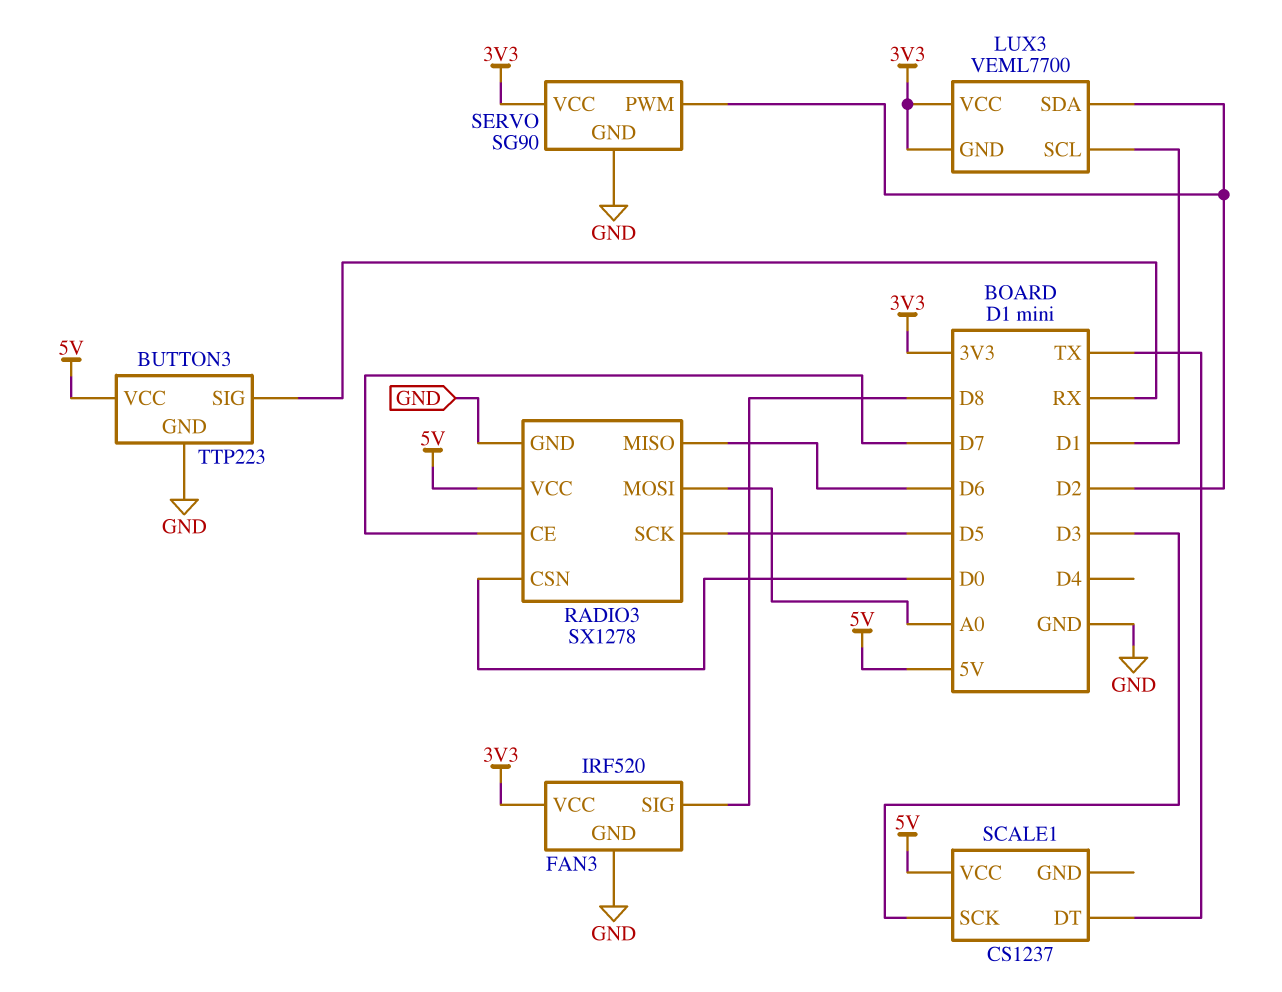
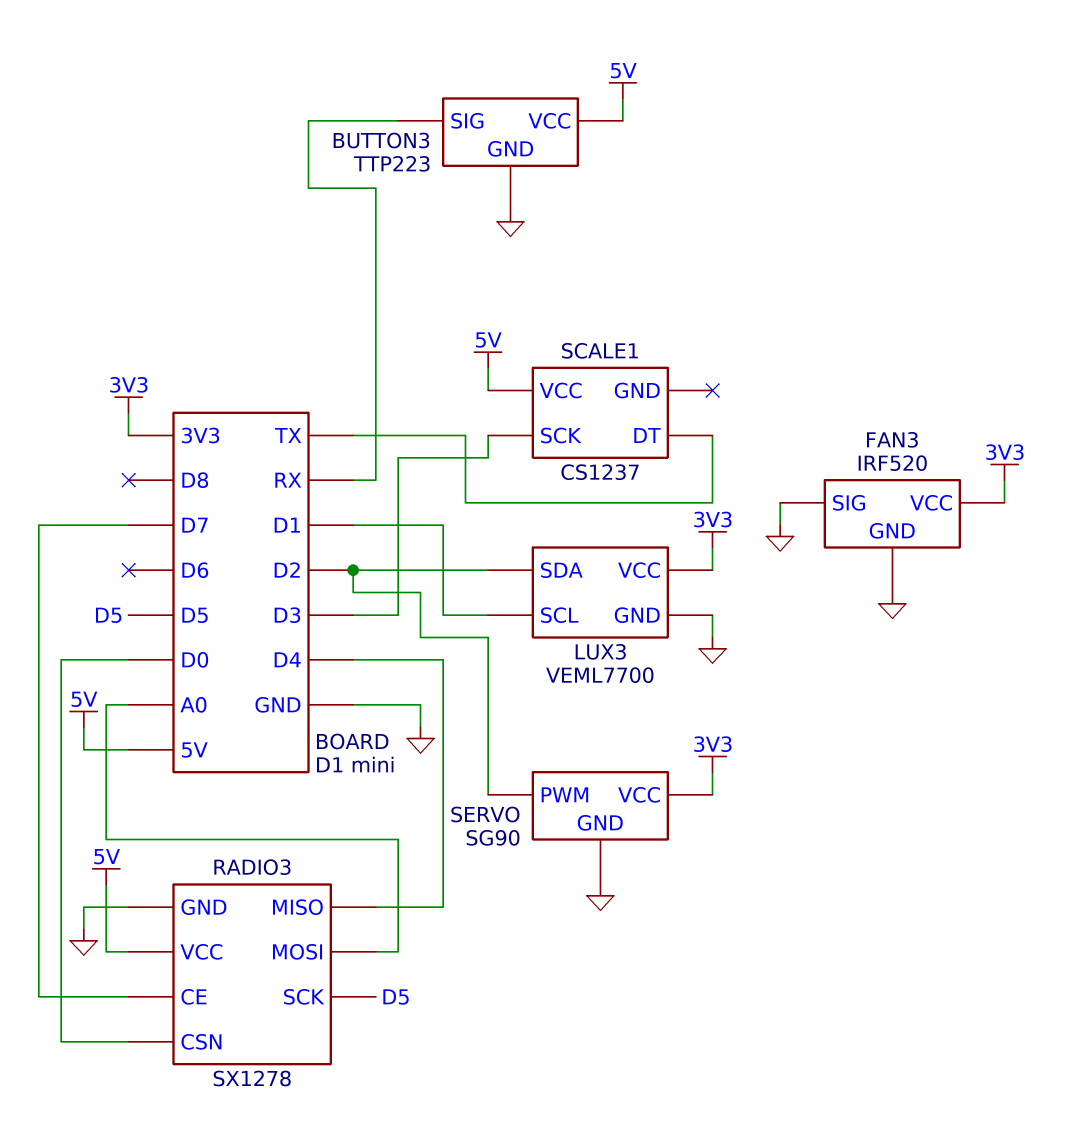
FAN3 pin SIG: D8 -> GND
LUX3 pin GND: 3V3 -> GND
RADIO3 pin MISO: D6 -> D4

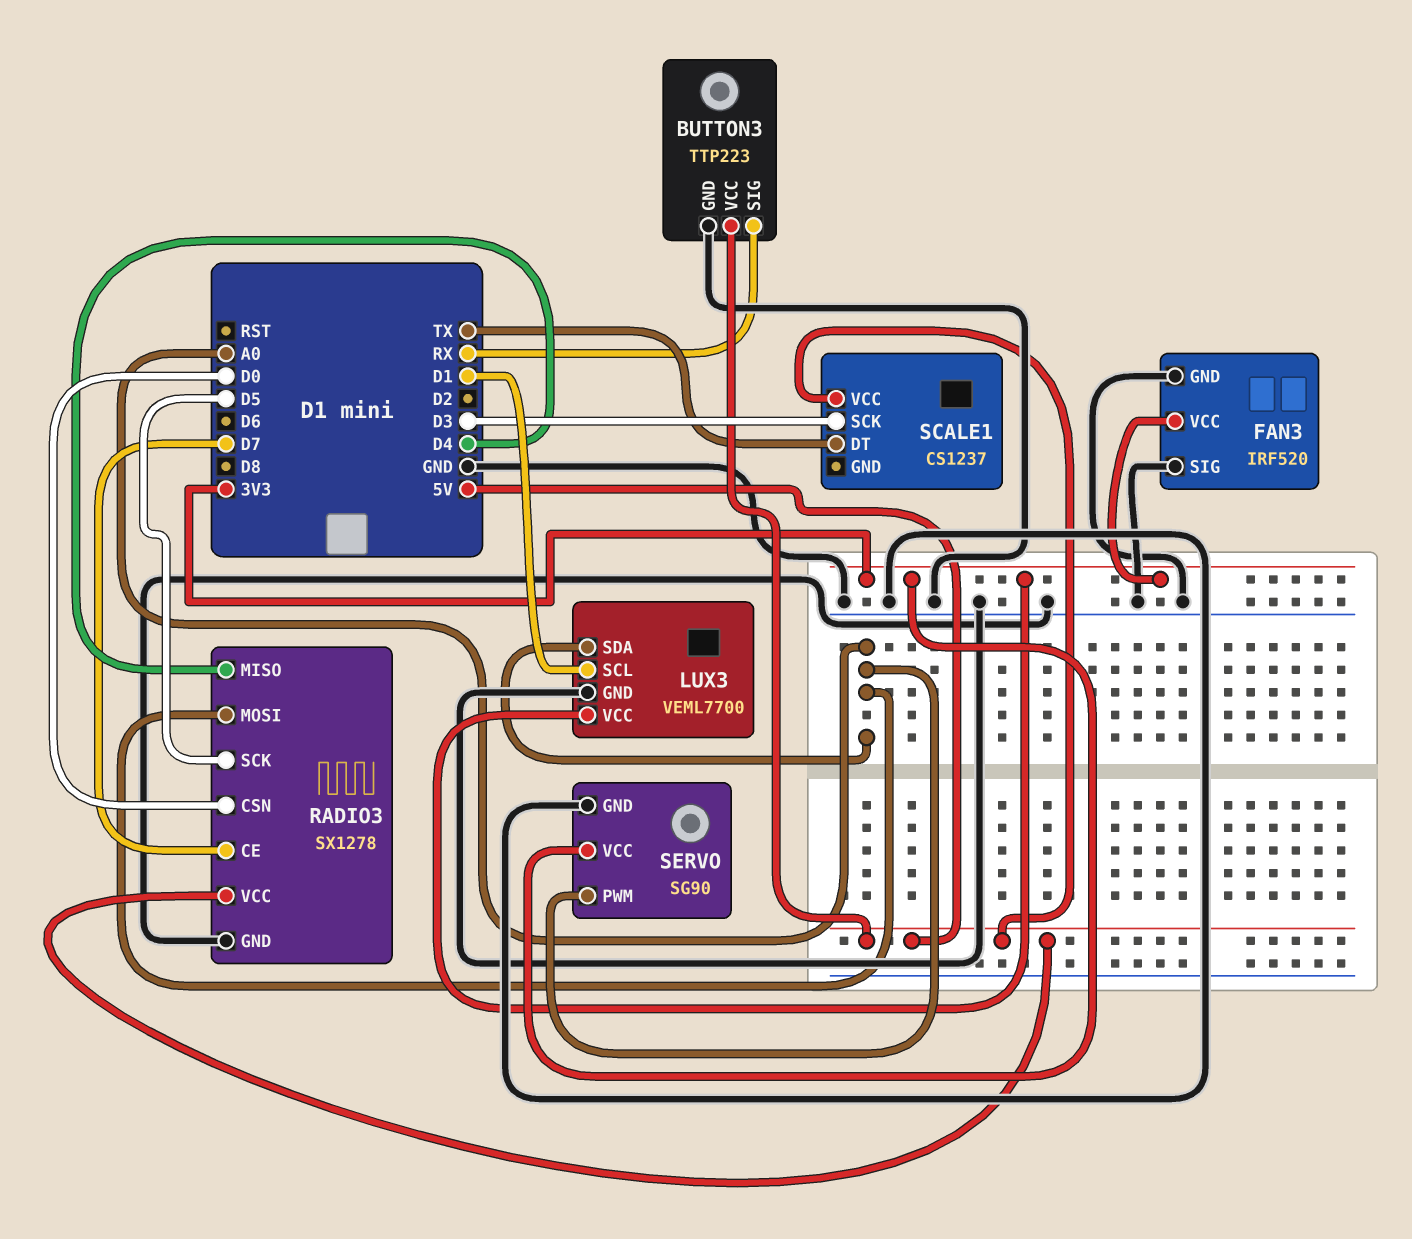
LUX3 pin SDA: D2 -> A0
SERVO pin PWM: D2 -> A0

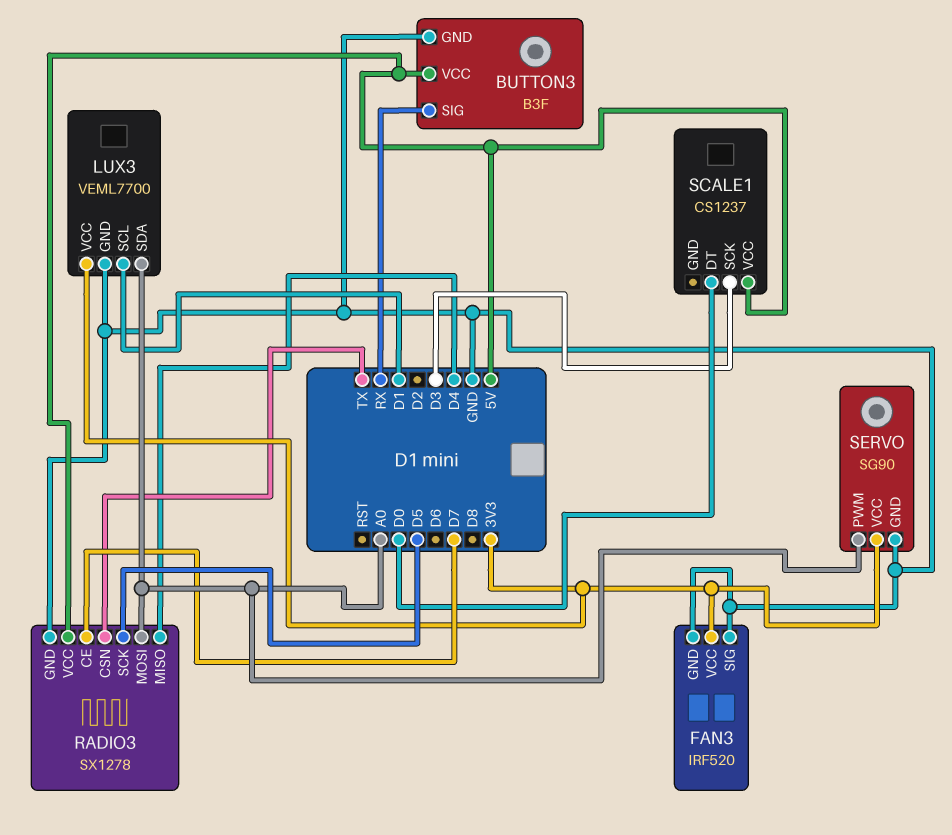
BUTTON3: TTP223 -> B3F
RADIO3 pin CSN: D0 -> TX
SCALE1 pin DT: TX -> D0

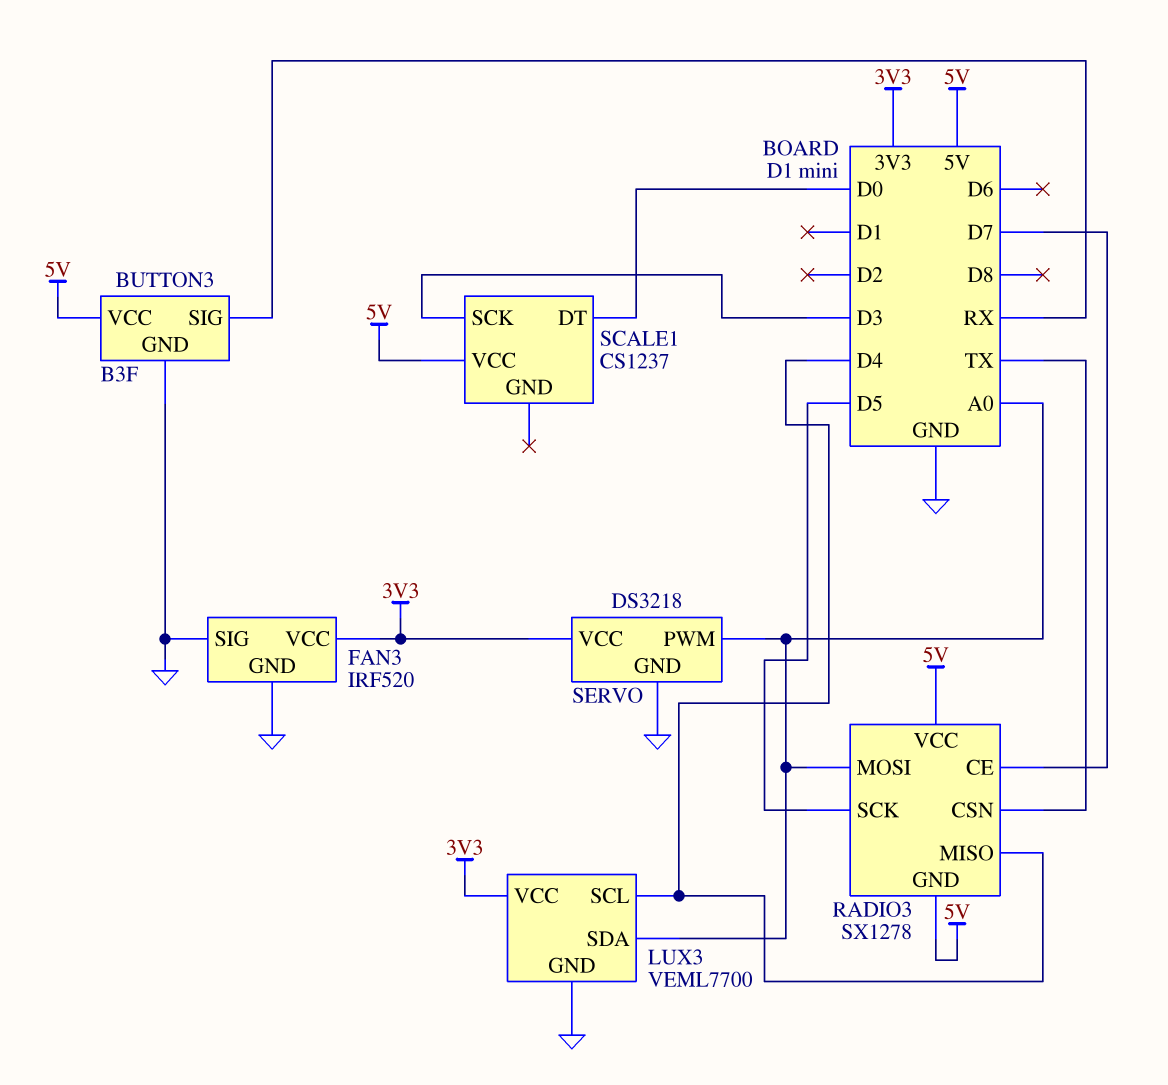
LUX3 pin SCL: D1 -> D4
RADIO3 pin GND: GND -> 5V
SERVO: SG90 -> DS3218

